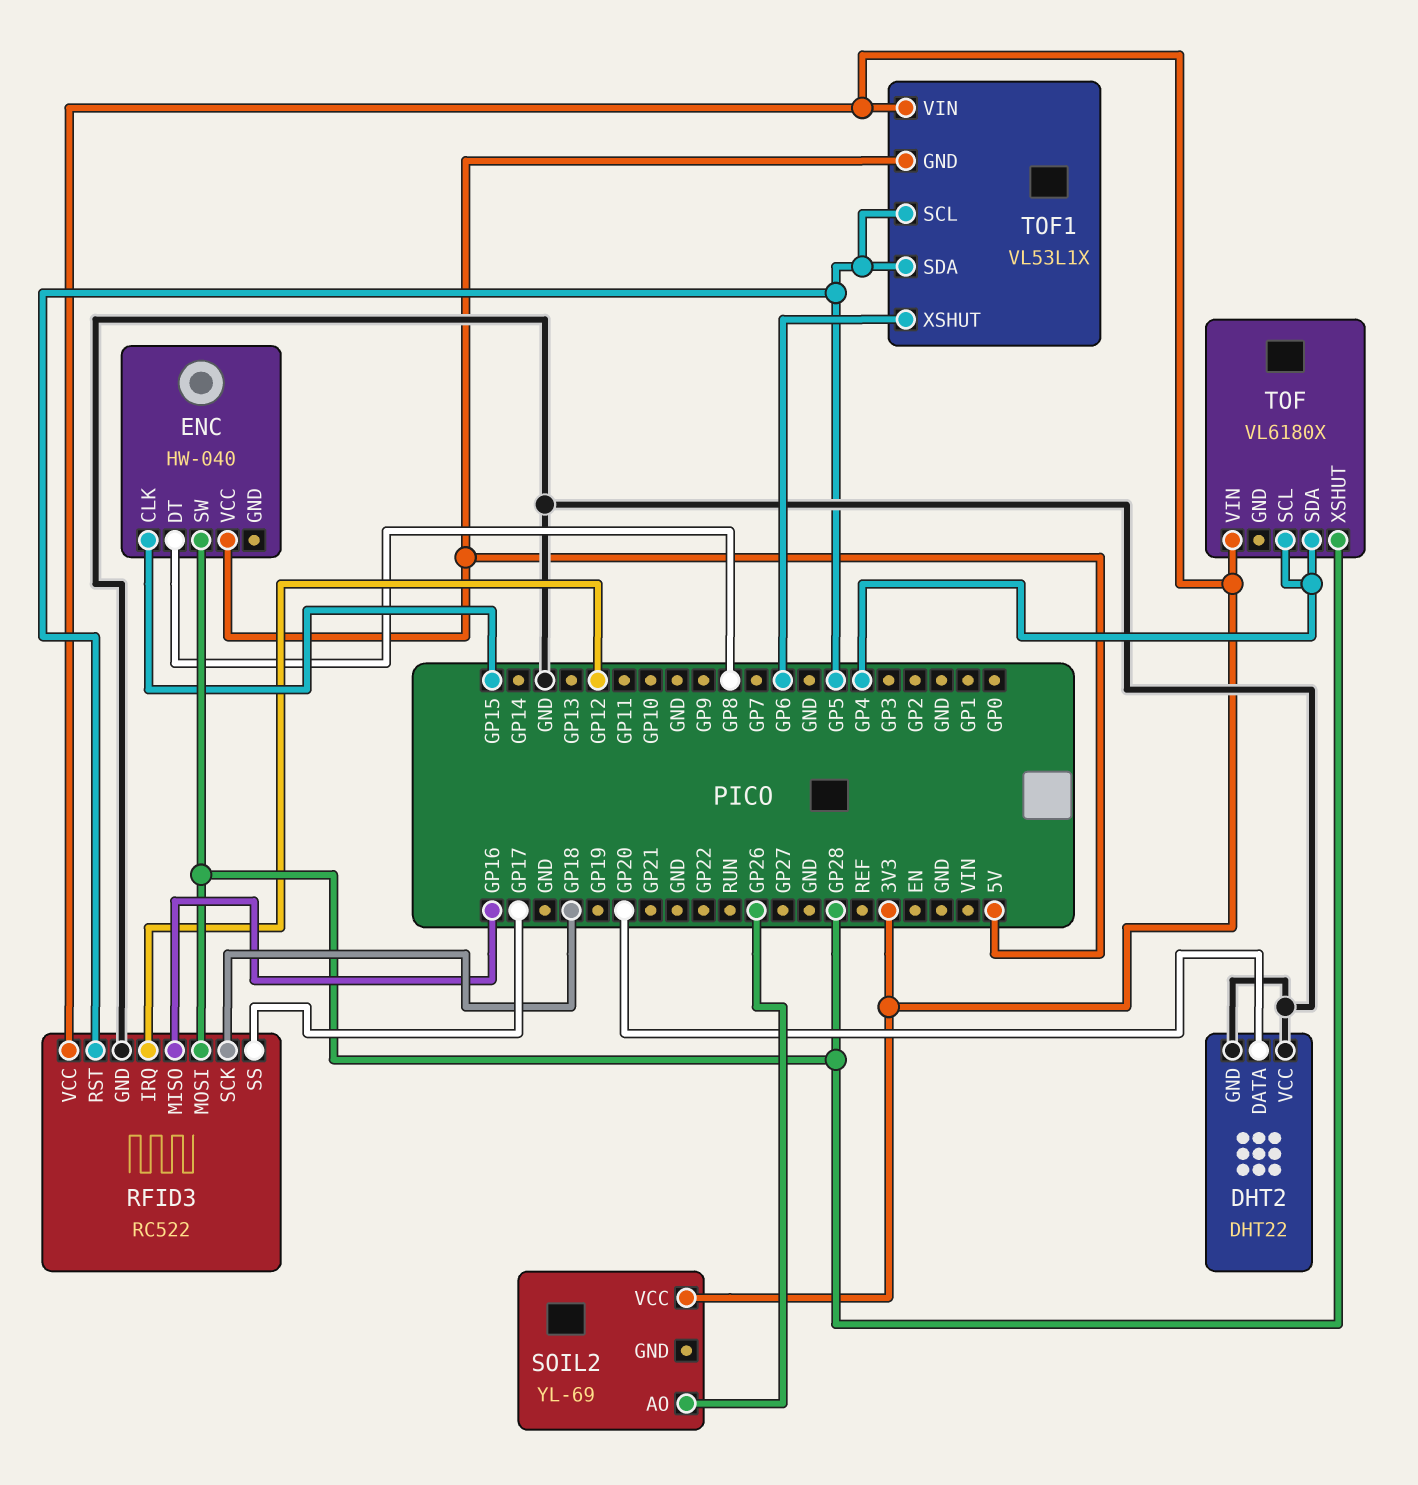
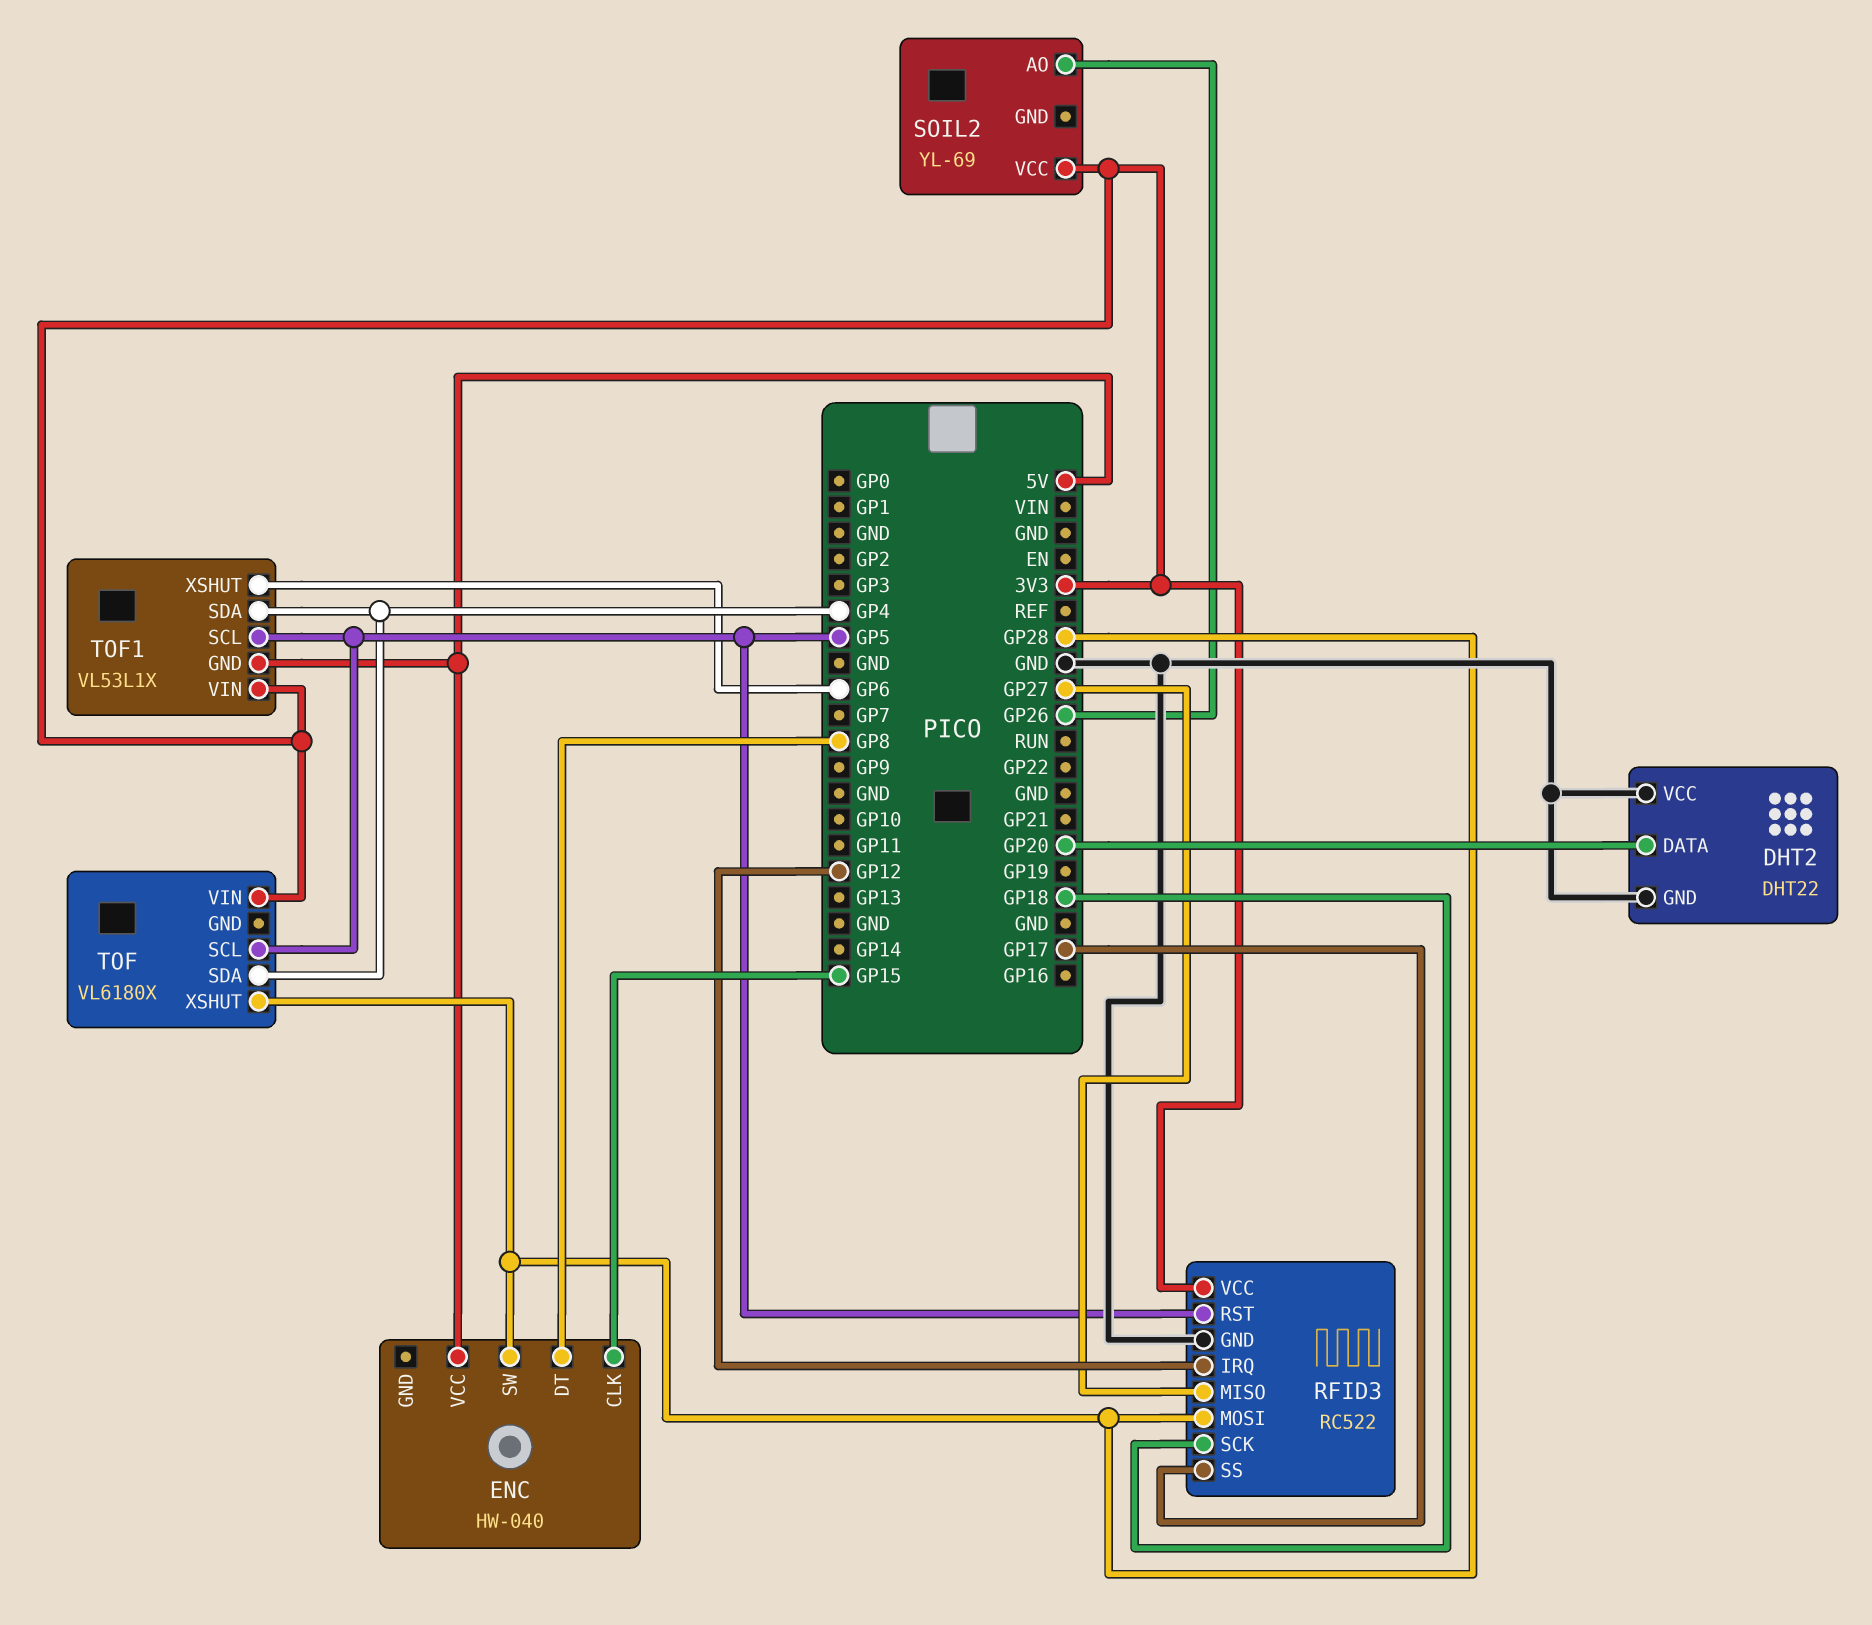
RFID3 pin MISO: GP16 -> GP27
TOF pin SCL: GP4 -> GP5
TOF1 pin SDA: GP5 -> GP4

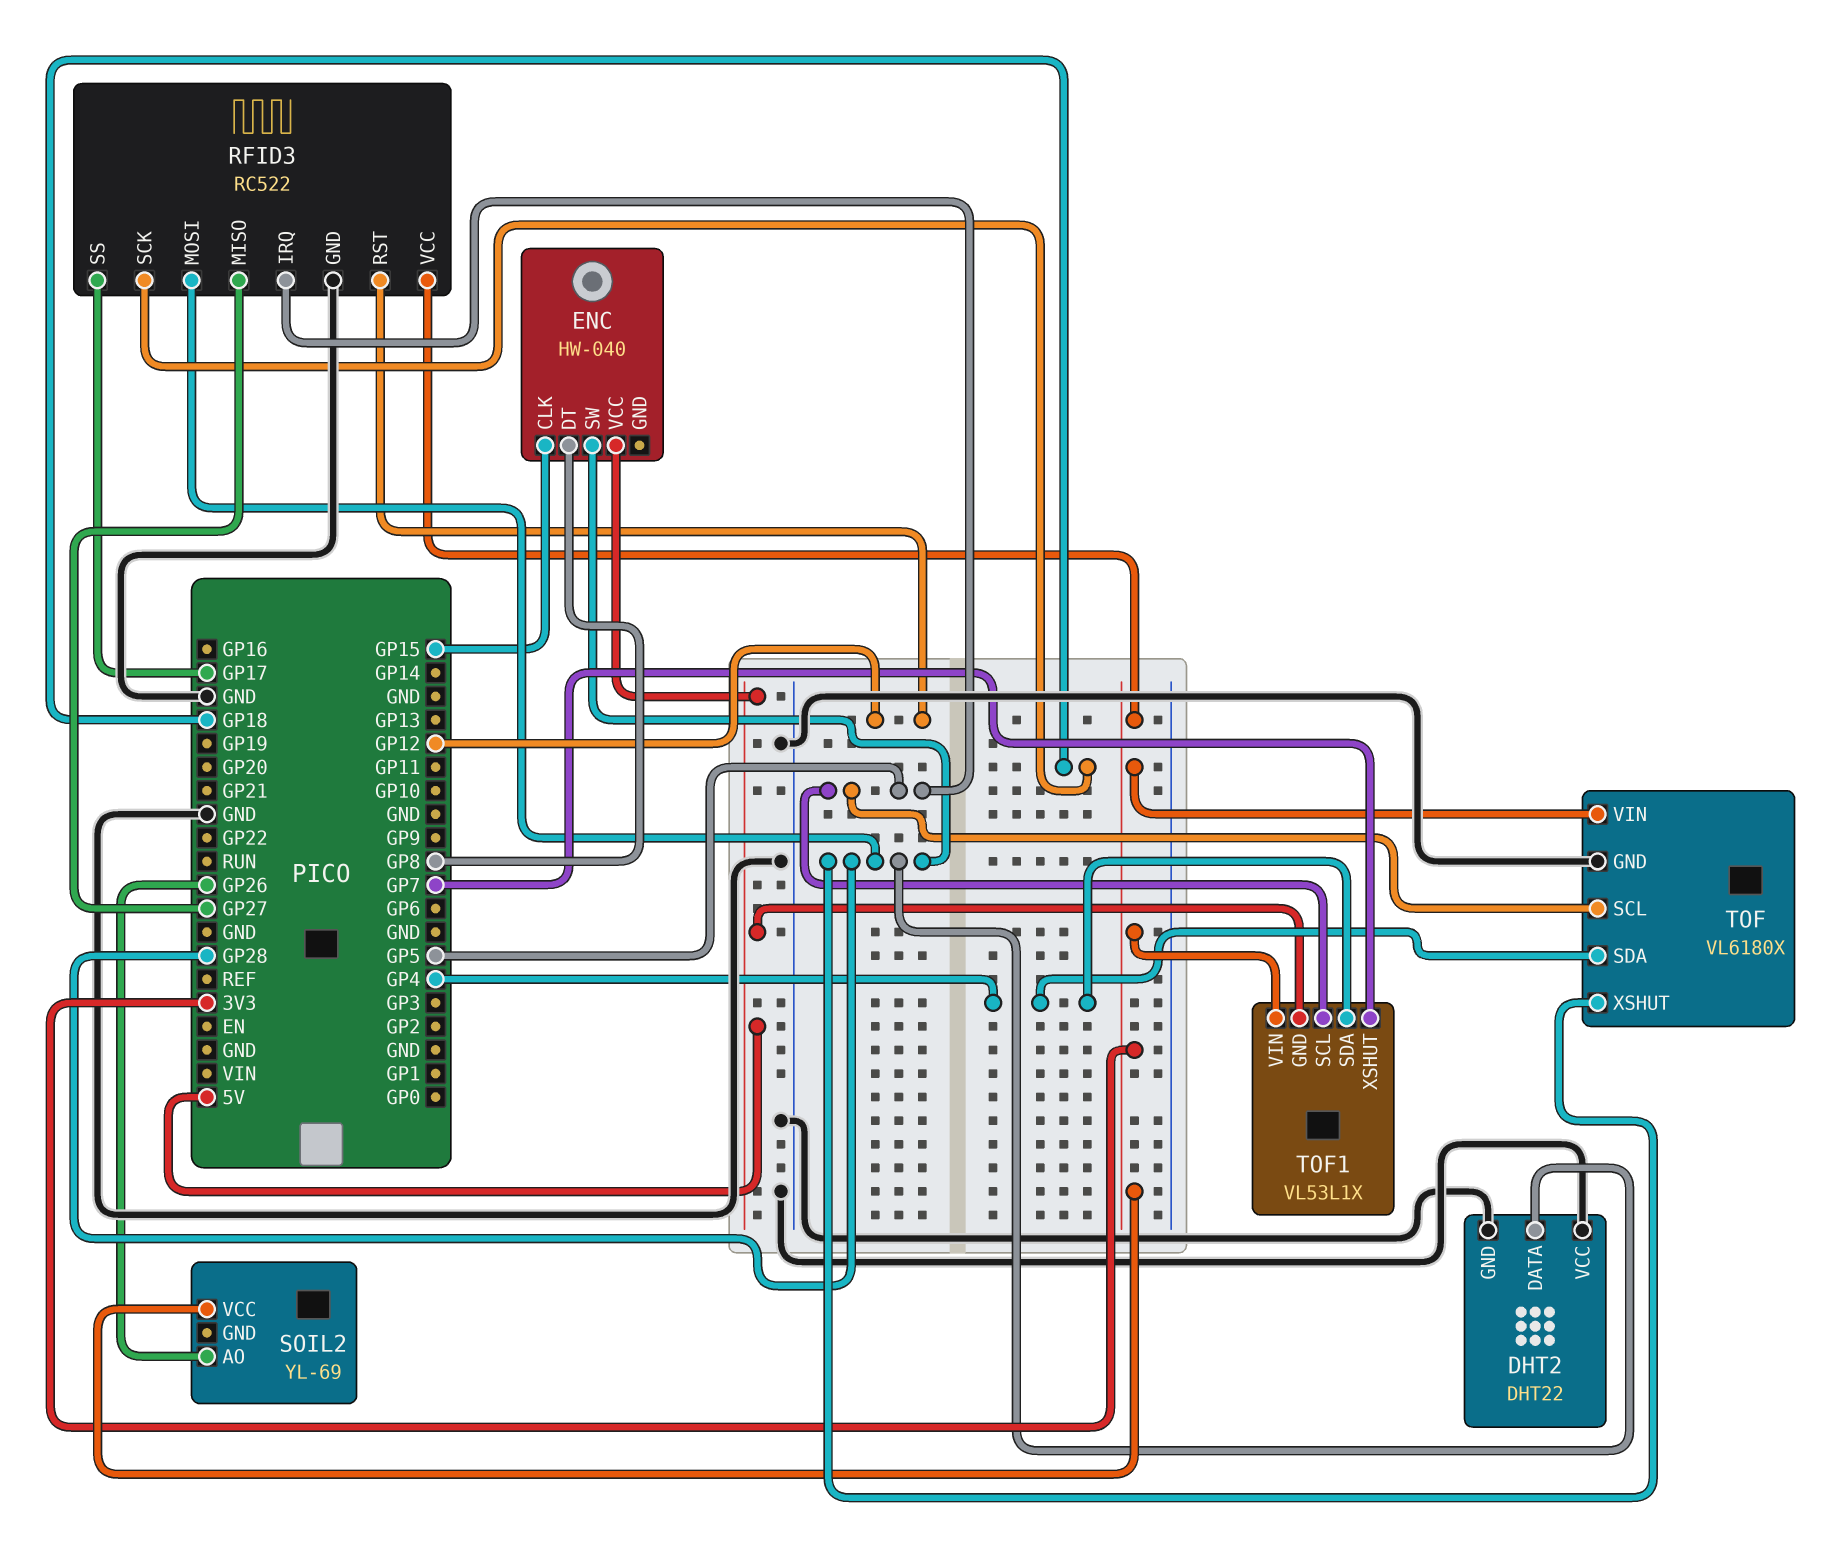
DHT2 pin DATA: GP20 -> GP28
RFID3 pin IRQ: GP12 -> GP5
RFID3 pin RST: GP5 -> GP12
TOF pin GND: none -> GND
TOF1 pin XSHUT: GP6 -> GP7

